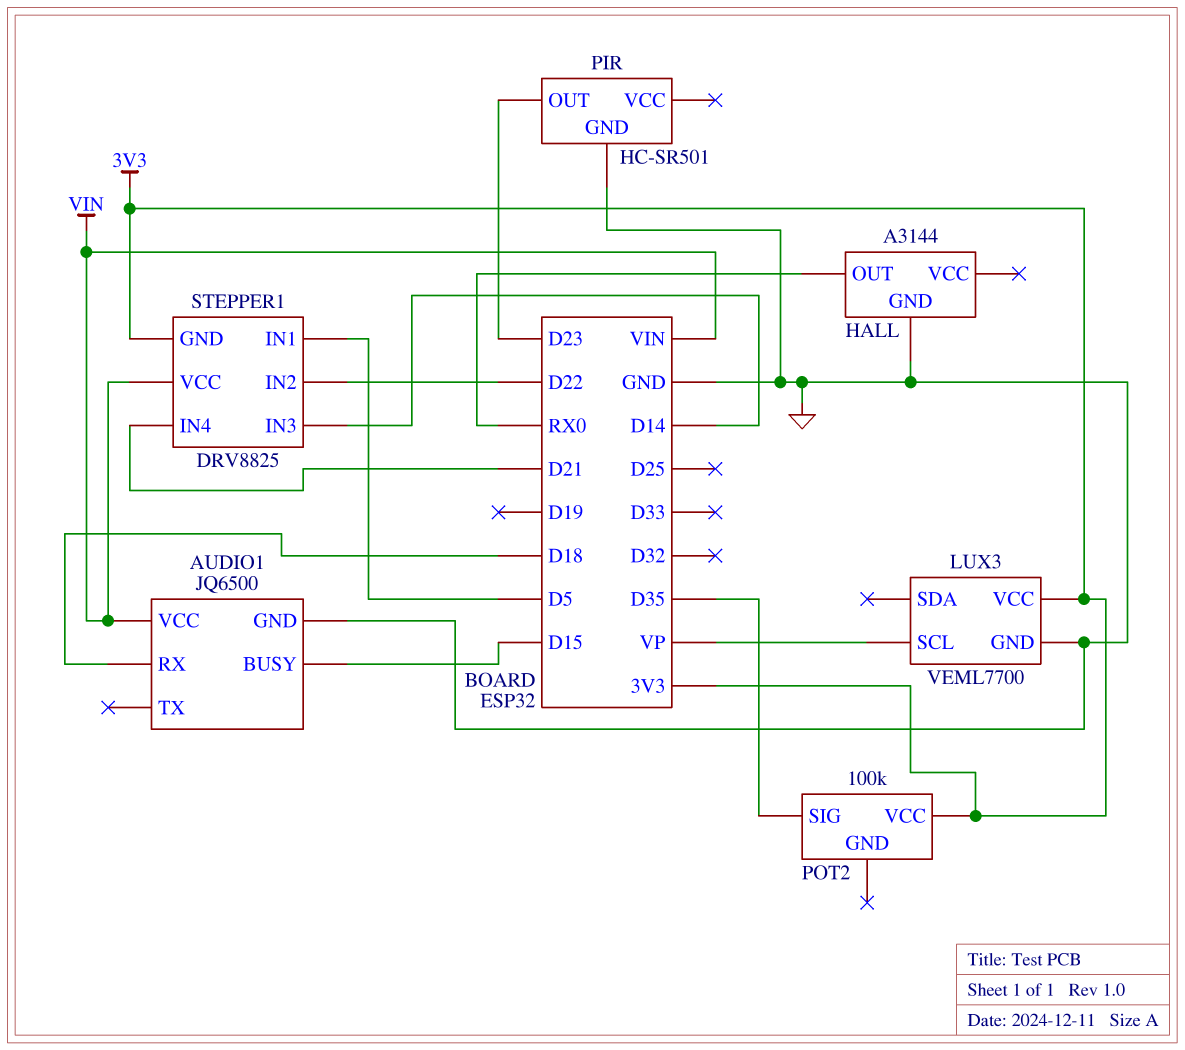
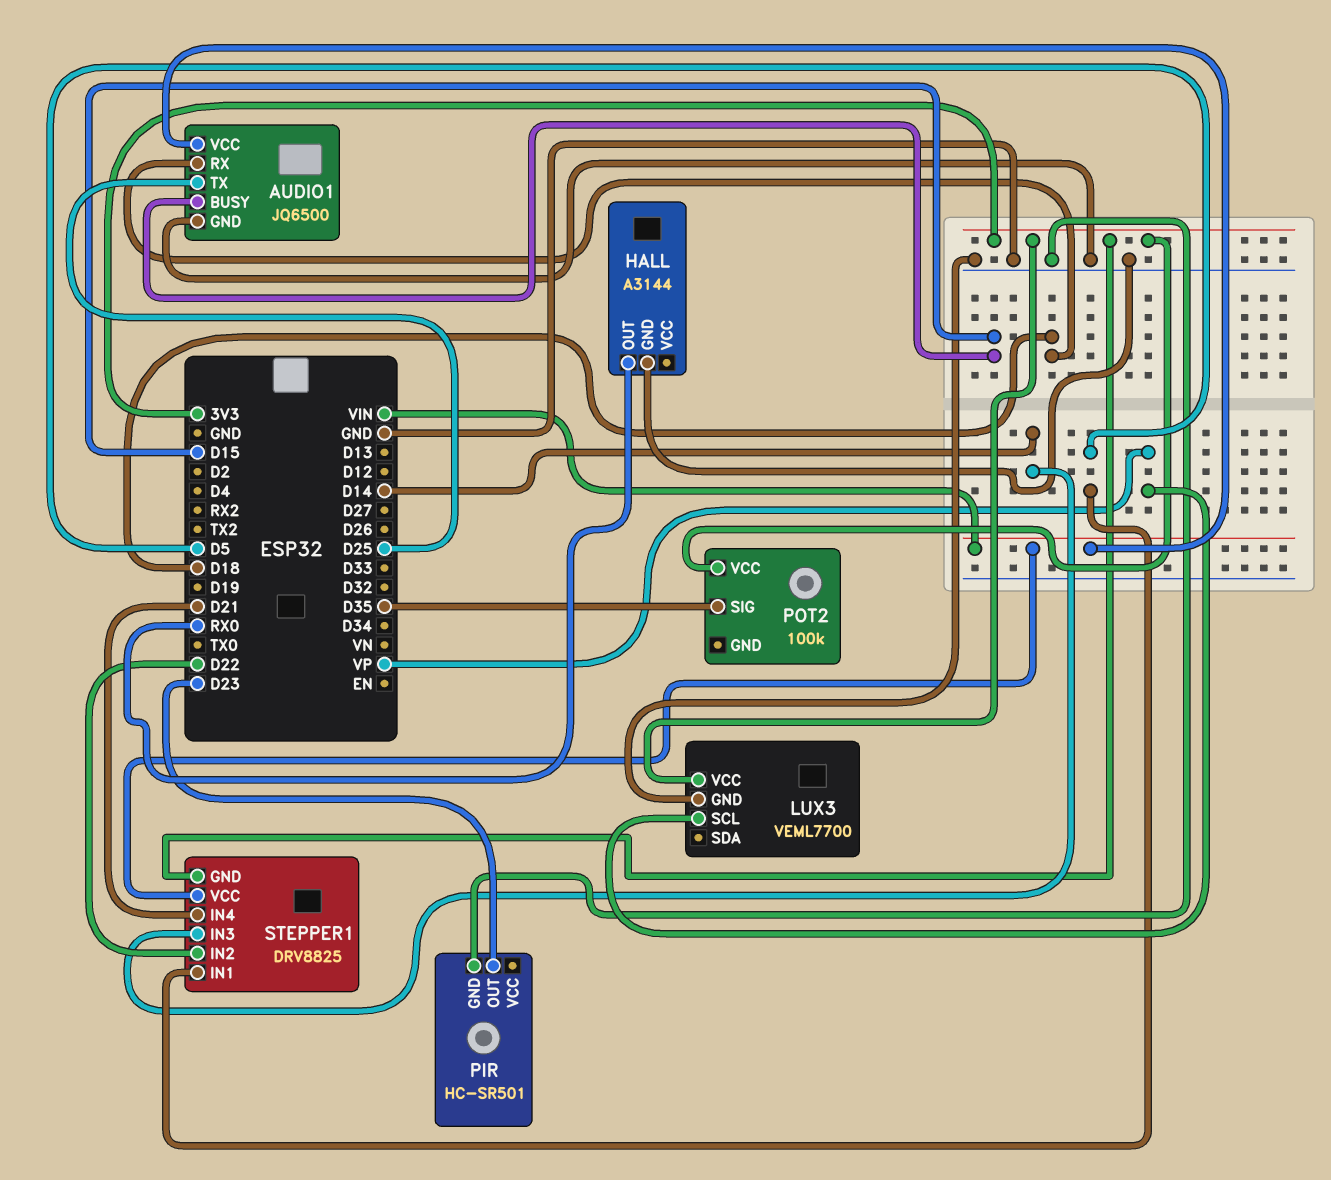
AUDIO1 pin TX: none -> D25

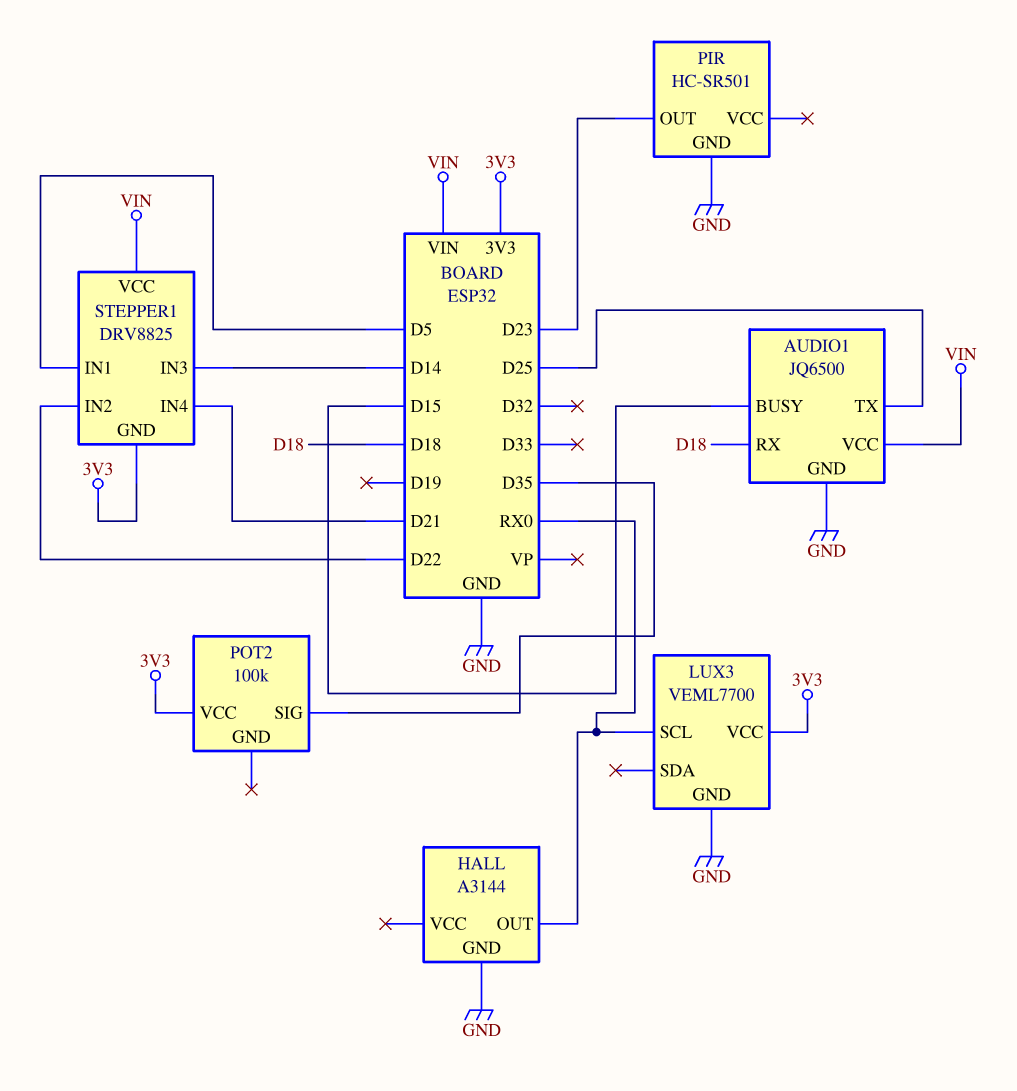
LUX3 pin SCL: VP -> RX0

